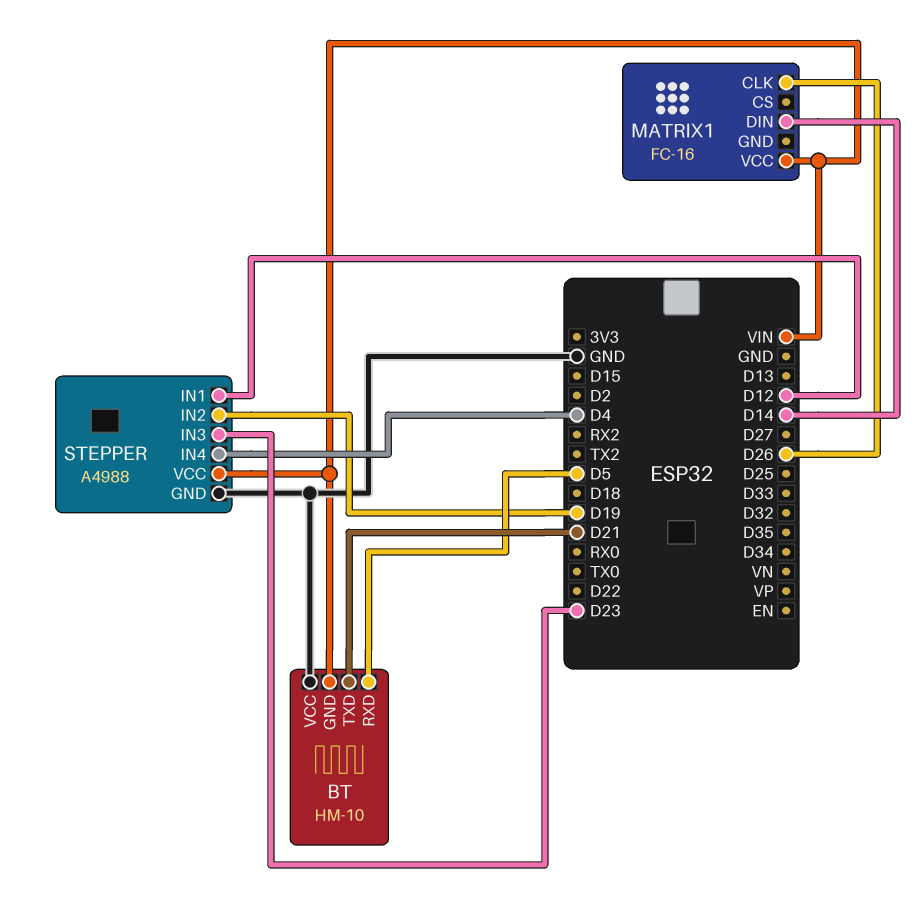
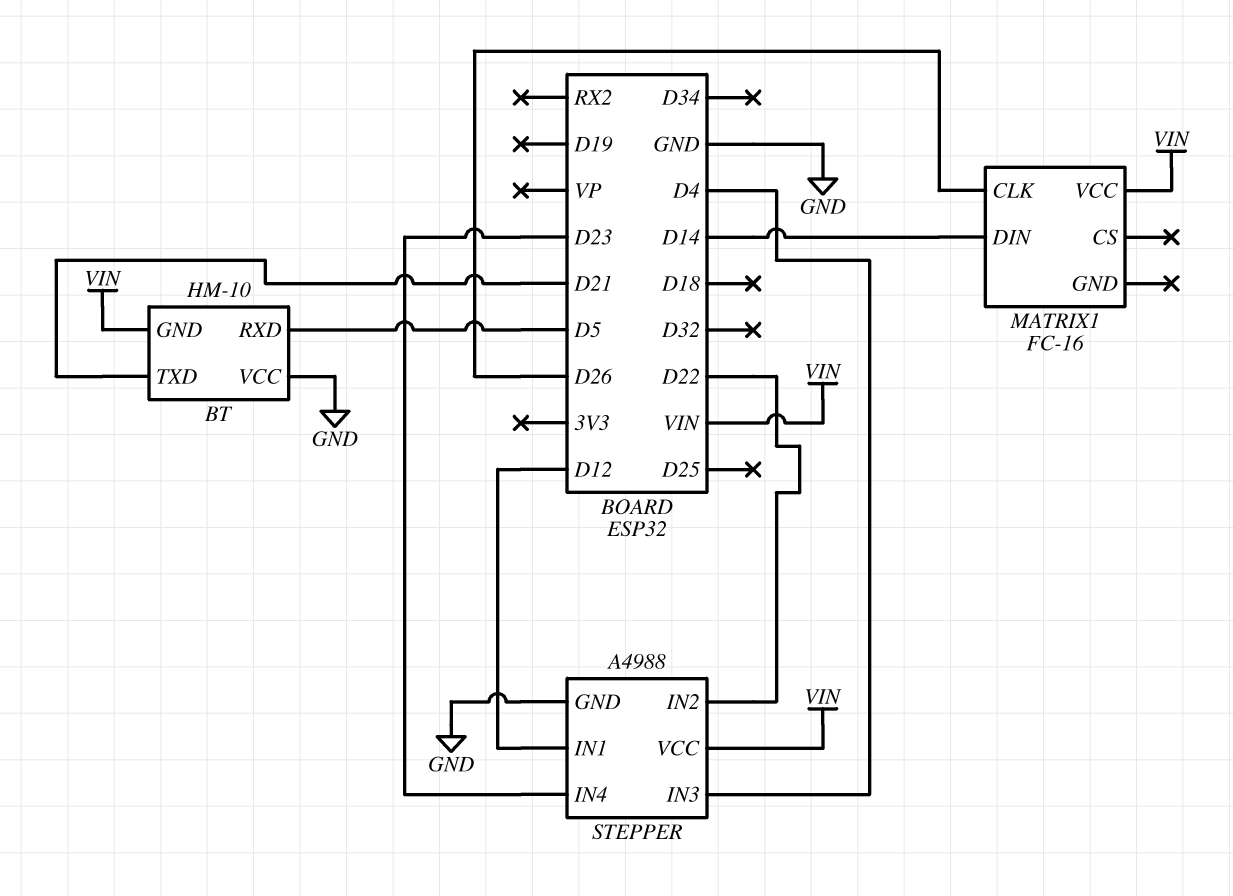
STEPPER pin IN2: D19 -> D22
STEPPER pin IN3: D23 -> D4
STEPPER pin IN4: D4 -> D23

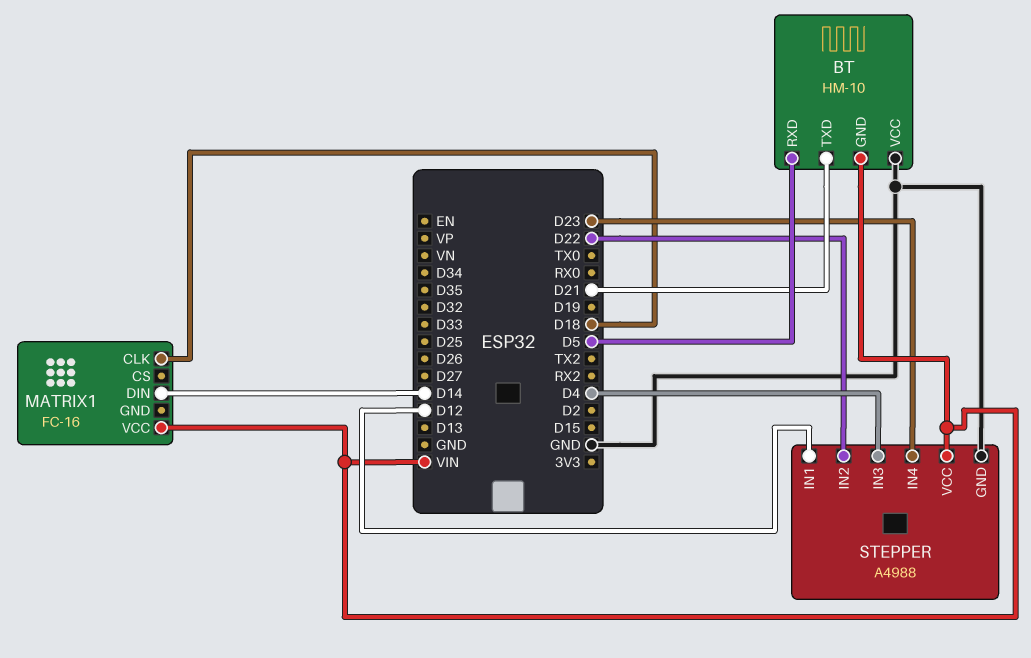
MATRIX1 pin CLK: D26 -> D18

